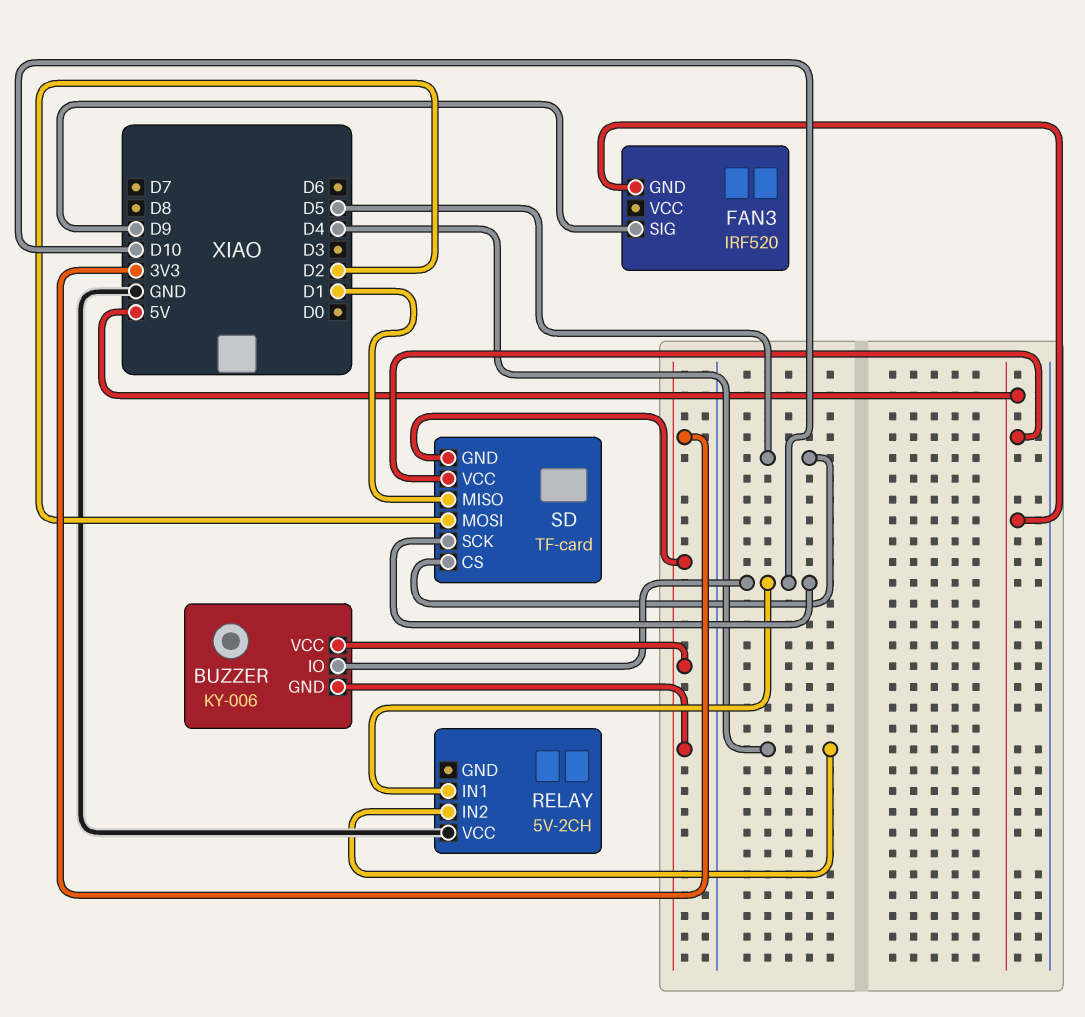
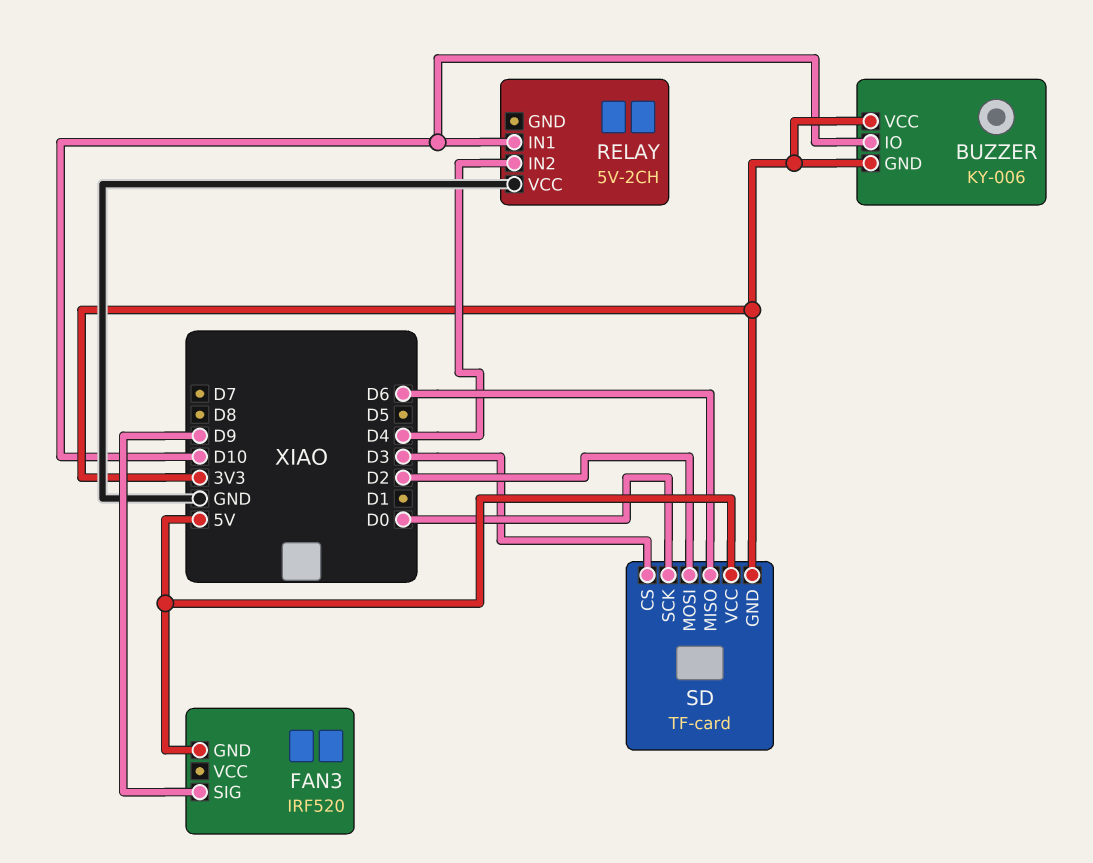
SD pin CS: D5 -> D3
SD pin MISO: D1 -> D6
SD pin SCK: D10 -> D0

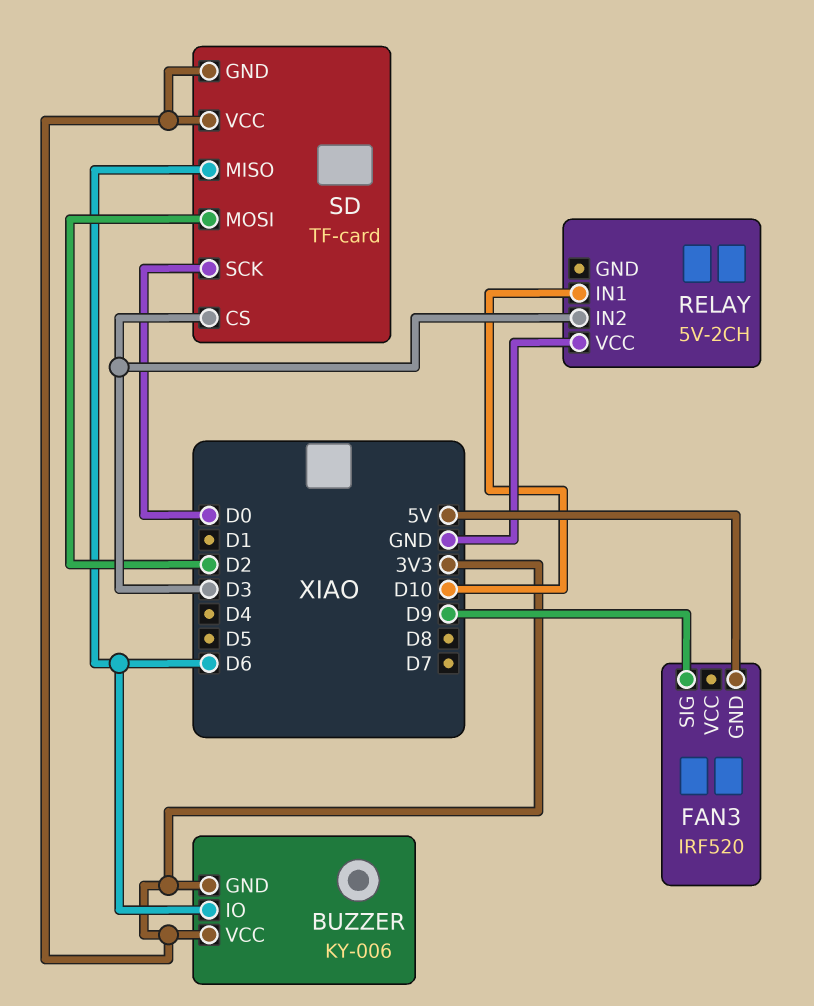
BUZZER pin IO: D10 -> D6
RELAY pin IN2: D4 -> D3
SD pin VCC: 5V -> 3V3

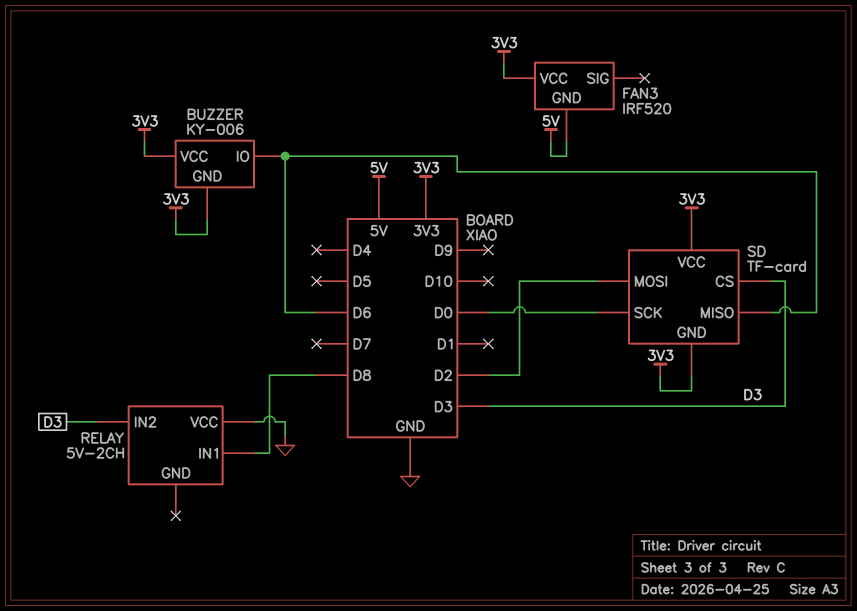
FAN3 pin SIG: D9 -> none
FAN3 pin VCC: none -> 3V3
RELAY pin IN1: D10 -> D8

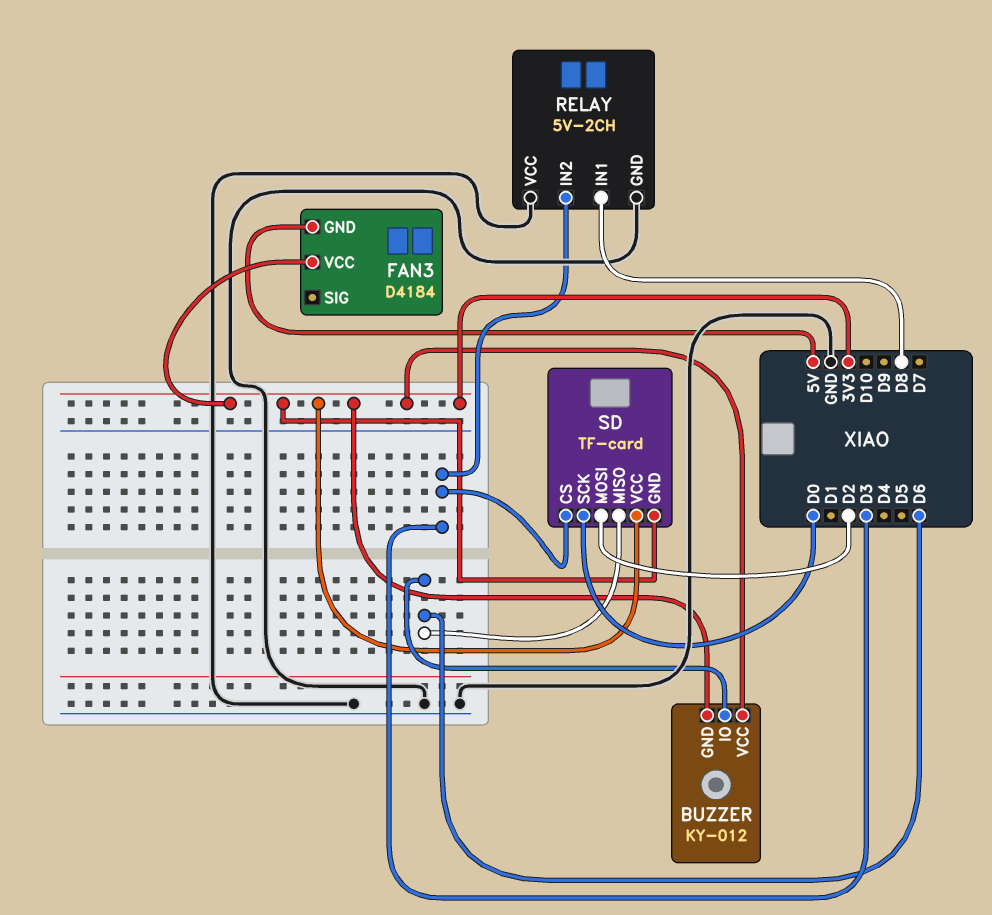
BUZZER: KY-006 -> KY-012
FAN3: IRF520 -> D4184
RELAY pin GND: none -> GND

